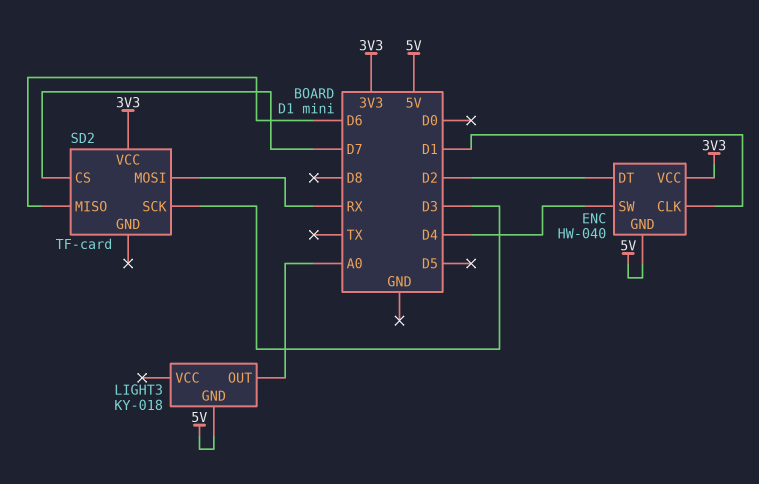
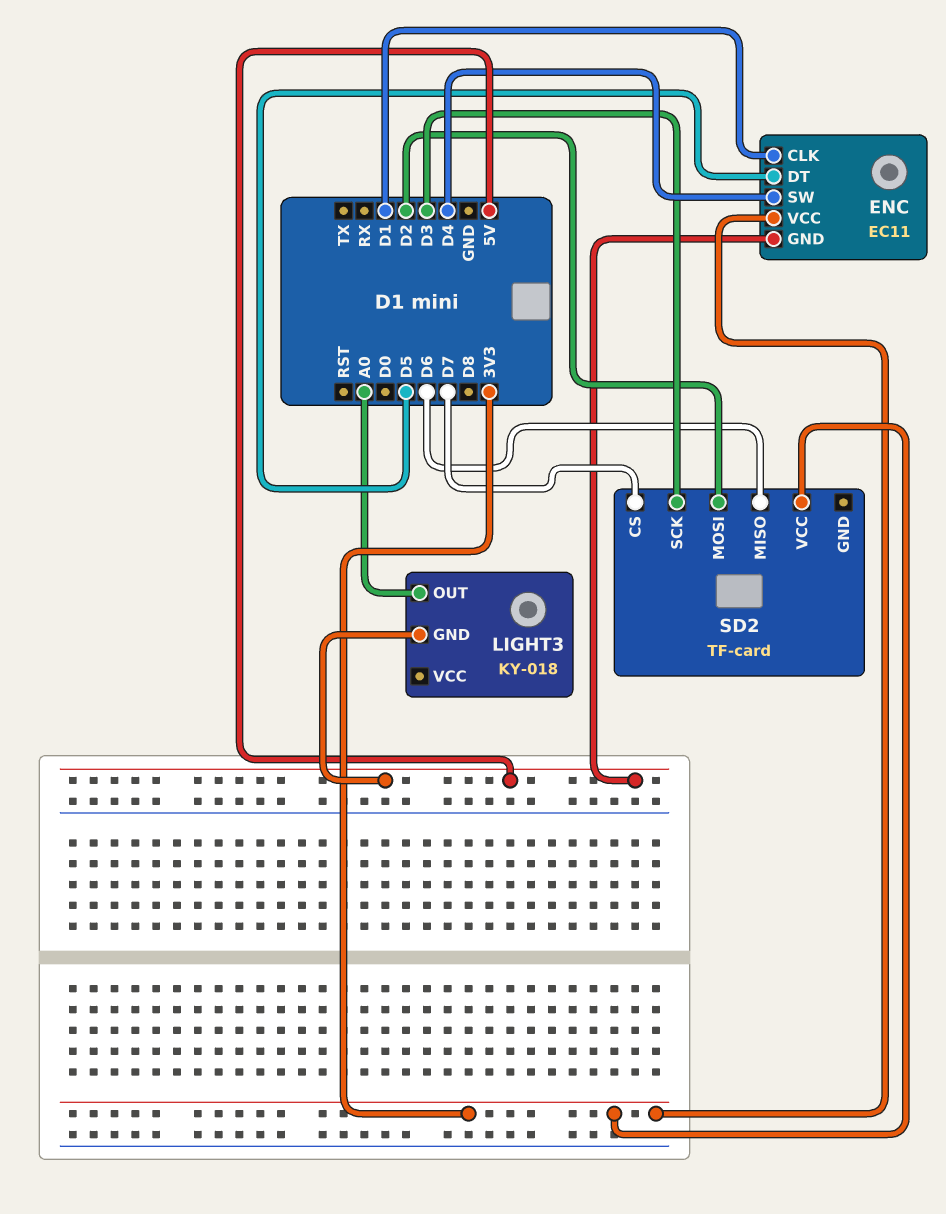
ENC: HW-040 -> EC11
ENC pin DT: D2 -> D5
SD2 pin MOSI: RX -> D2

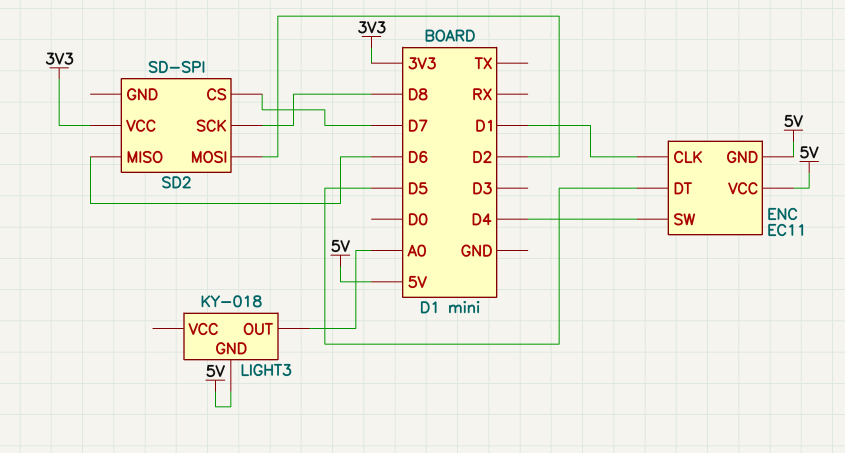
ENC pin VCC: 3V3 -> 5V
SD2: TF-card -> SD-SPI
SD2 pin SCK: D3 -> D8

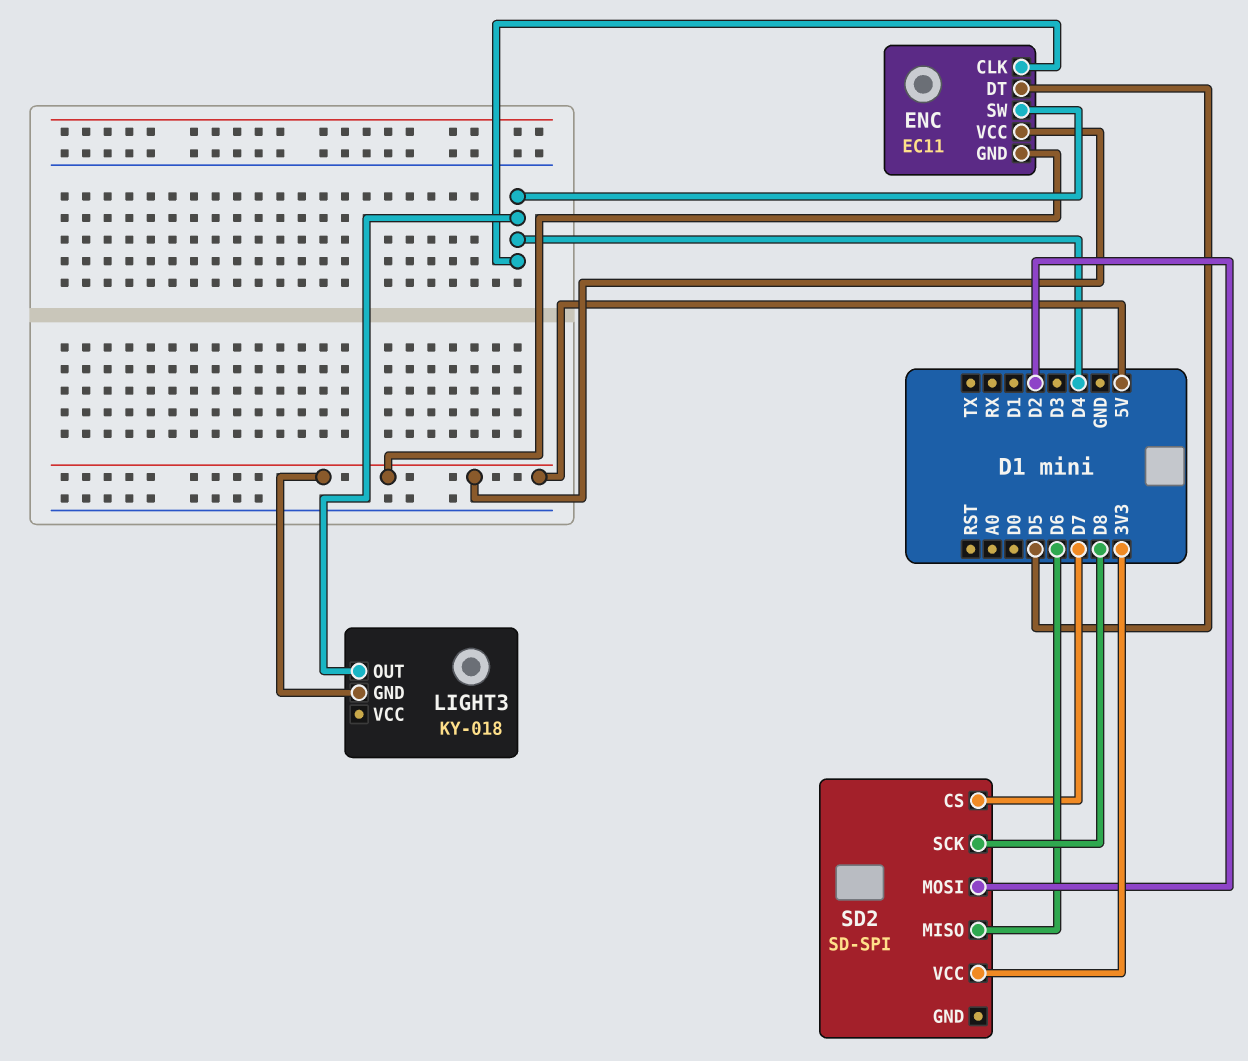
ENC pin CLK: D1 -> D4
LIGHT3 pin OUT: A0 -> D4

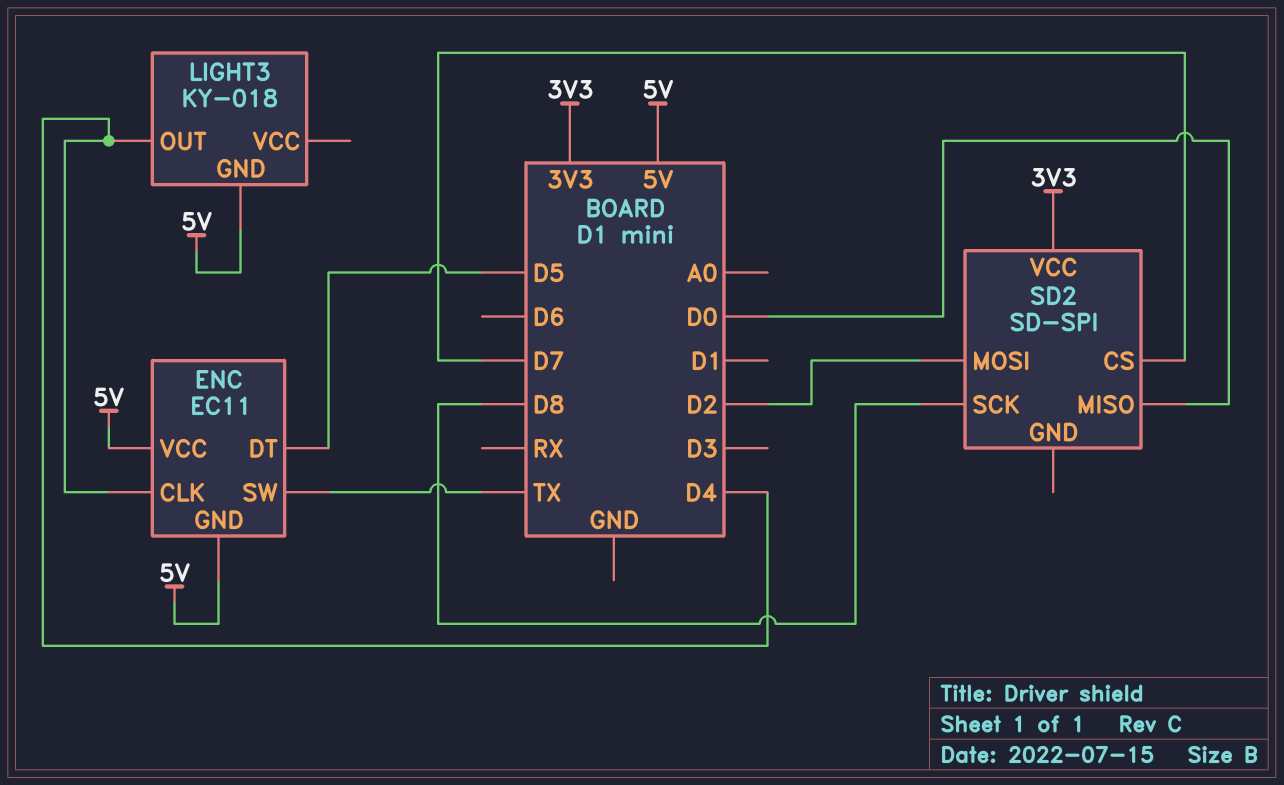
ENC pin SW: D4 -> TX
SD2 pin MISO: D6 -> D0

